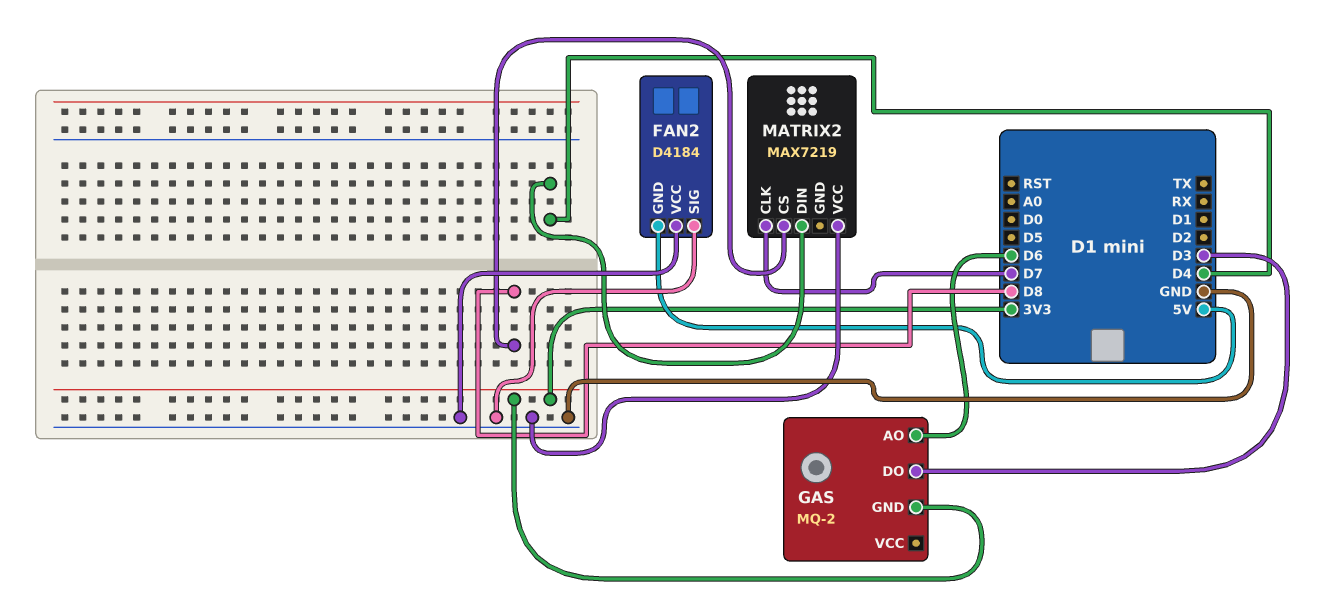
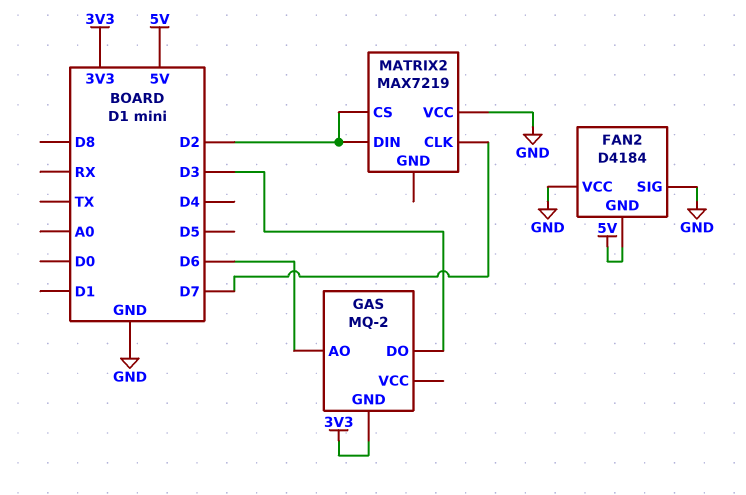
MATRIX2 pin CS: D8 -> D2
MATRIX2 pin DIN: D4 -> D2

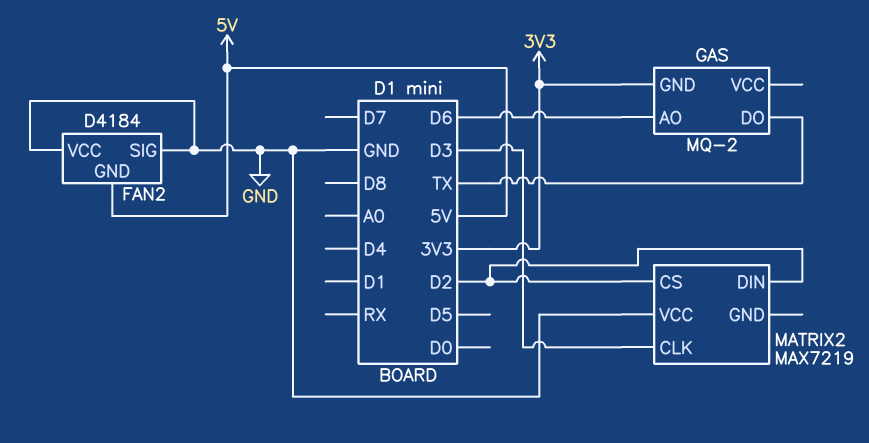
GAS pin DO: D3 -> TX
MATRIX2 pin CLK: D7 -> D3

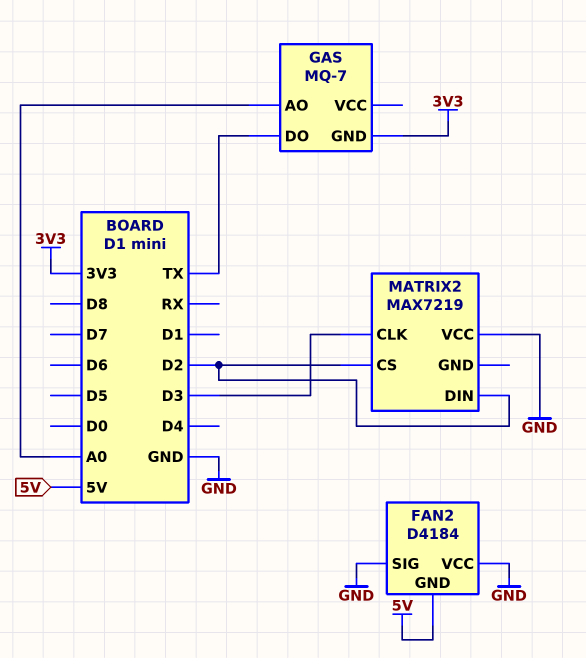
GAS: MQ-2 -> MQ-7
GAS pin AO: D6 -> A0

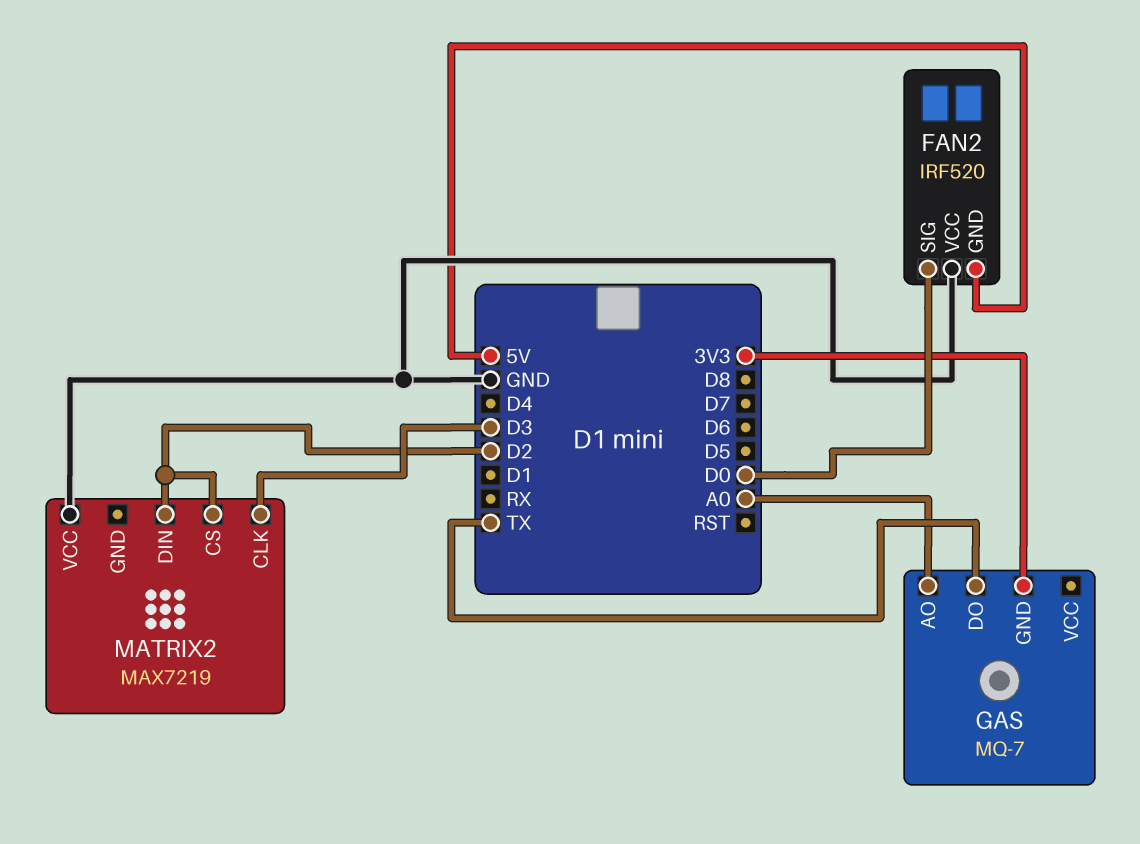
FAN2: D4184 -> IRF520
FAN2 pin SIG: GND -> D0

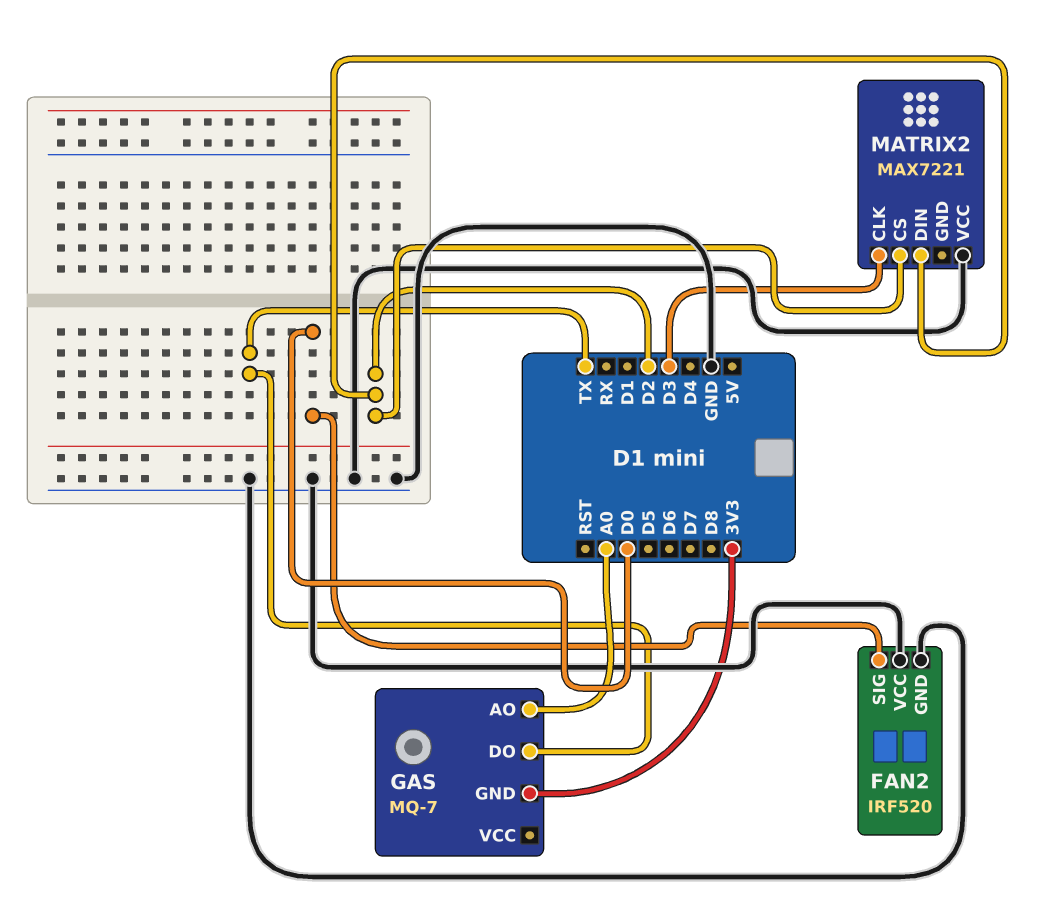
FAN2 pin GND: 5V -> GND
MATRIX2: MAX7219 -> MAX7221

